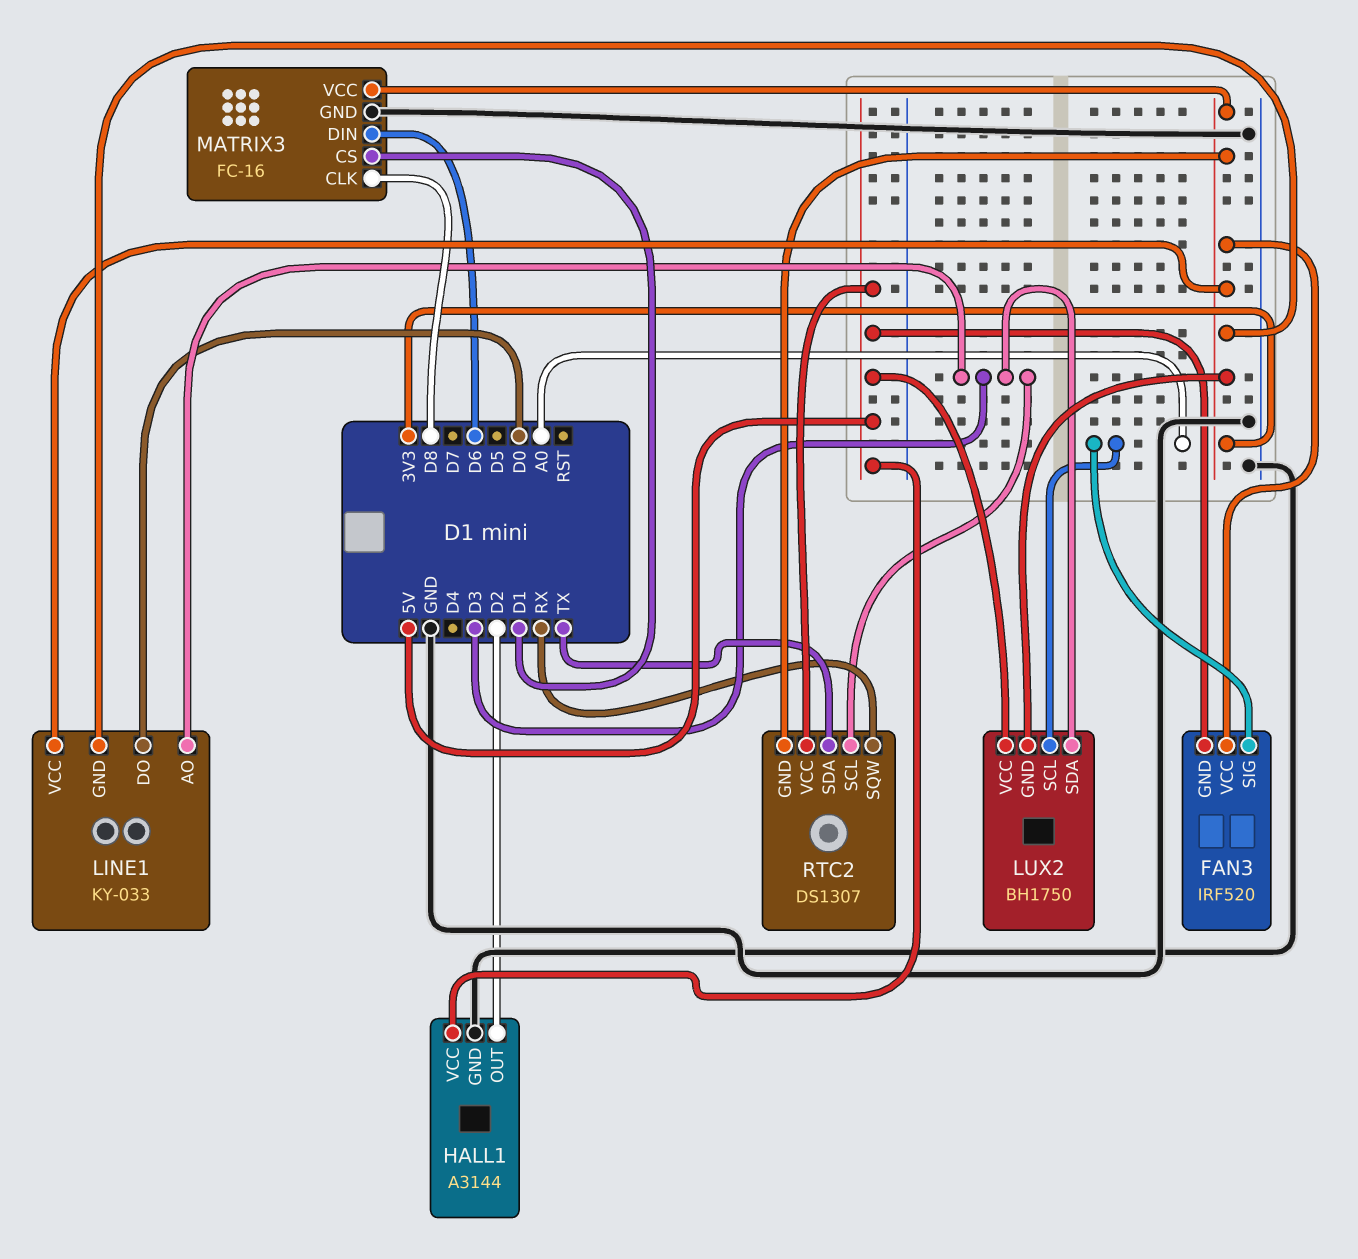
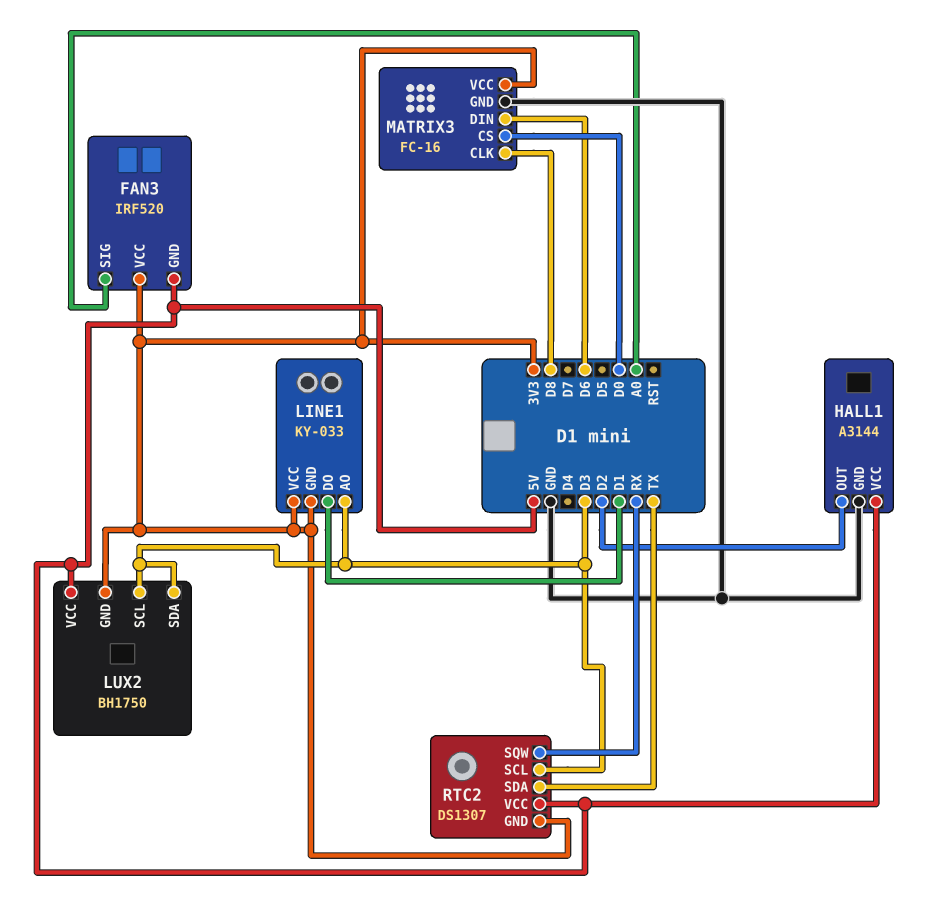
LINE1 pin DO: D0 -> D1
LUX2 pin SCL: A0 -> D3
MATRIX3 pin CS: D1 -> D0

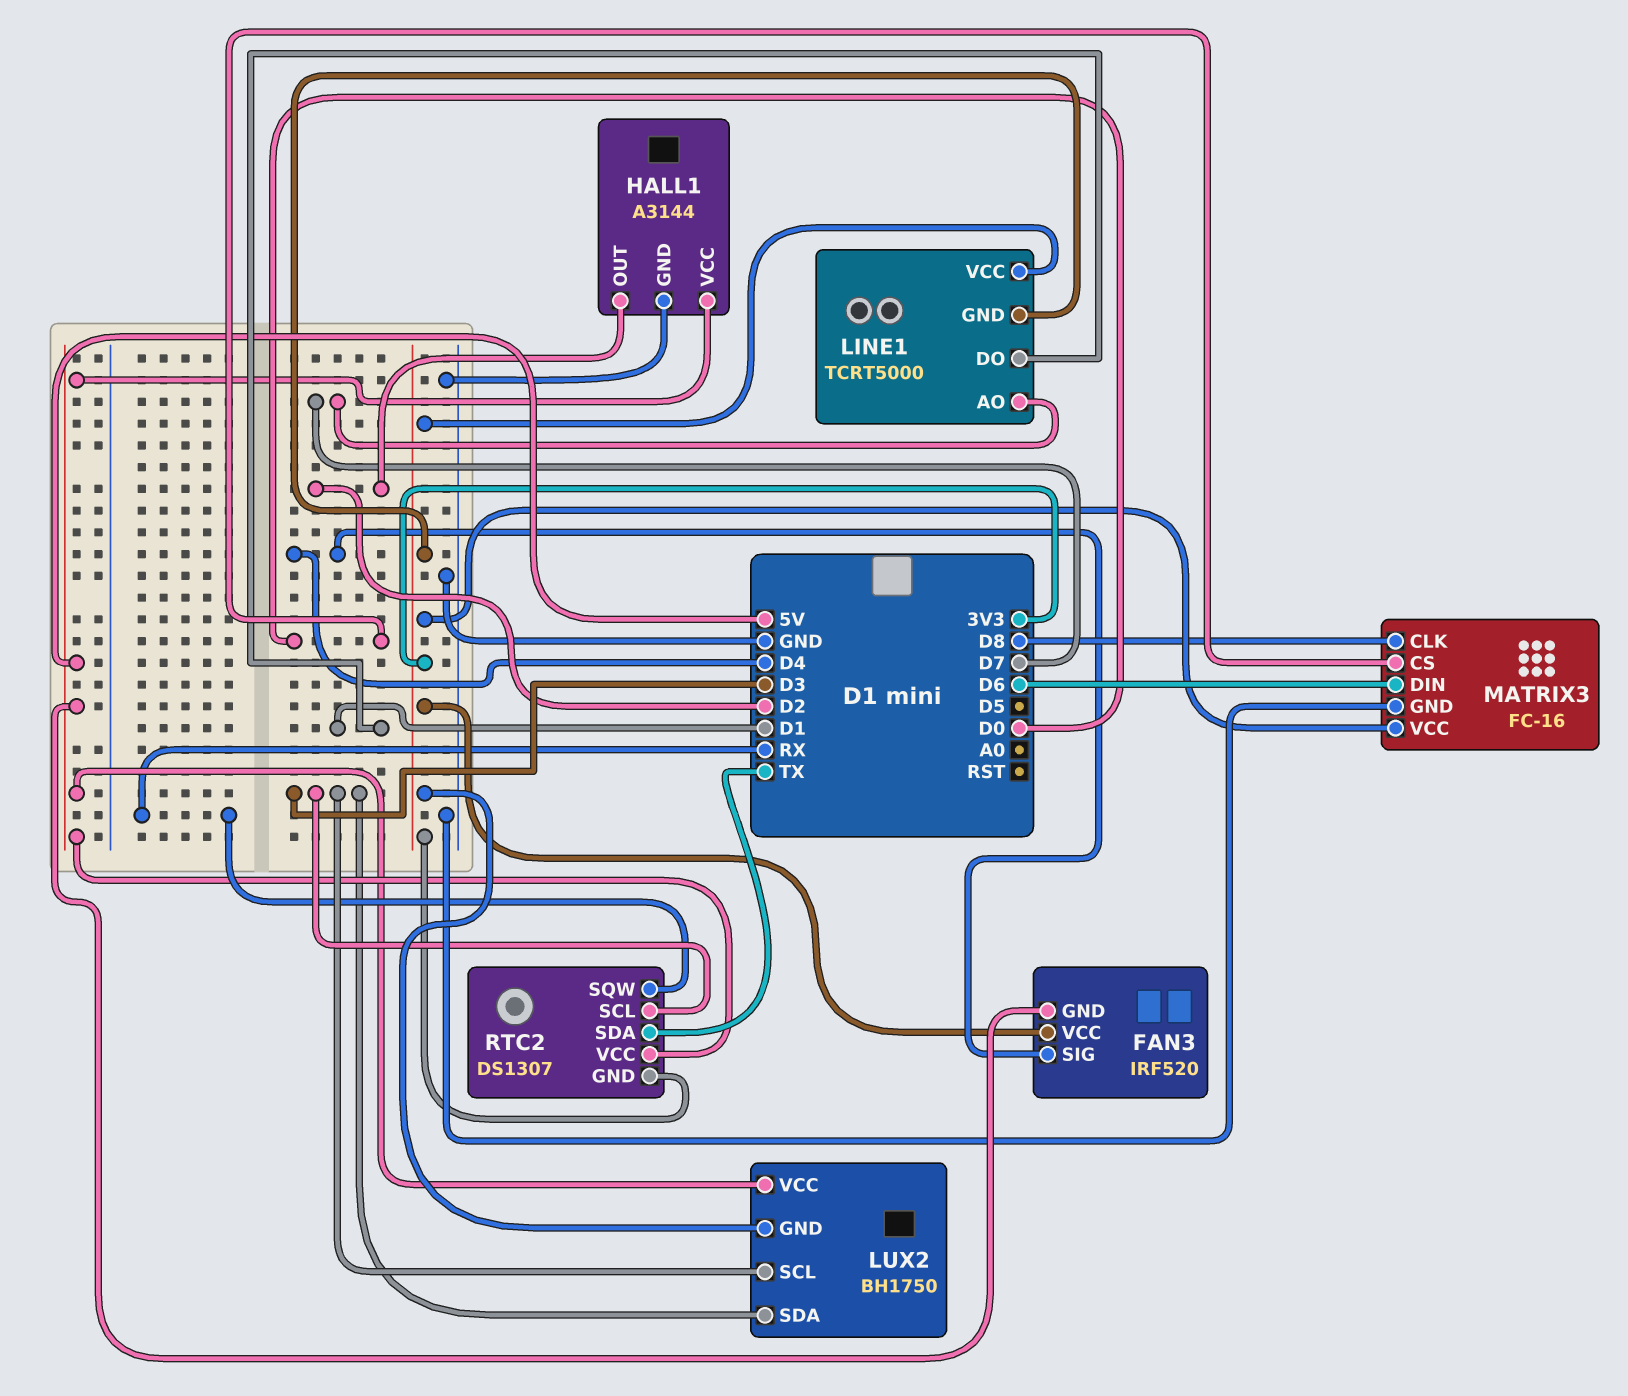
FAN3 pin SIG: A0 -> D4
LINE1: KY-033 -> TCRT5000
LINE1 pin AO: D3 -> D7

